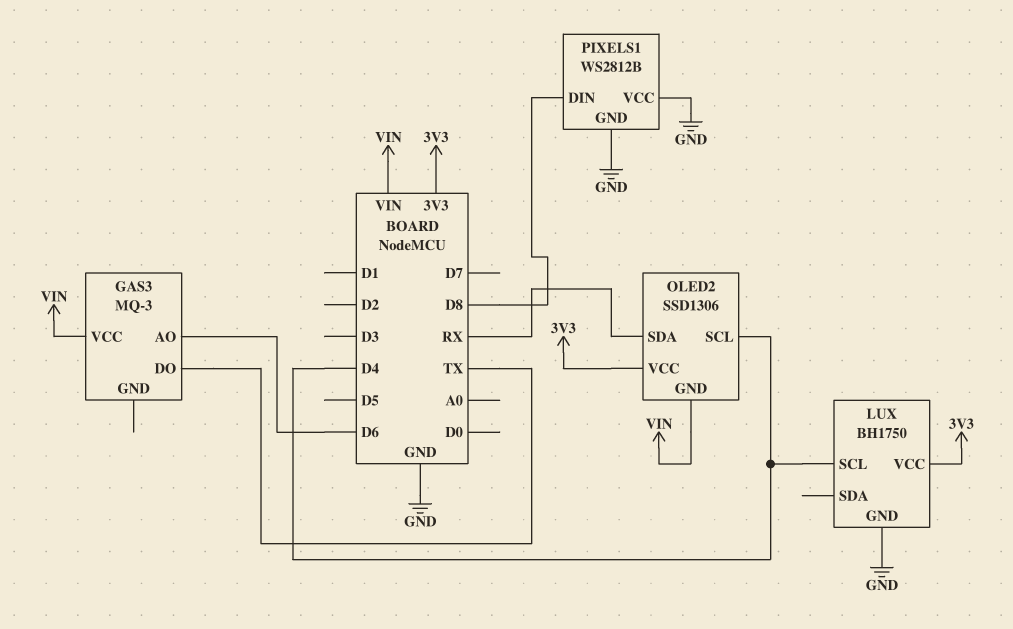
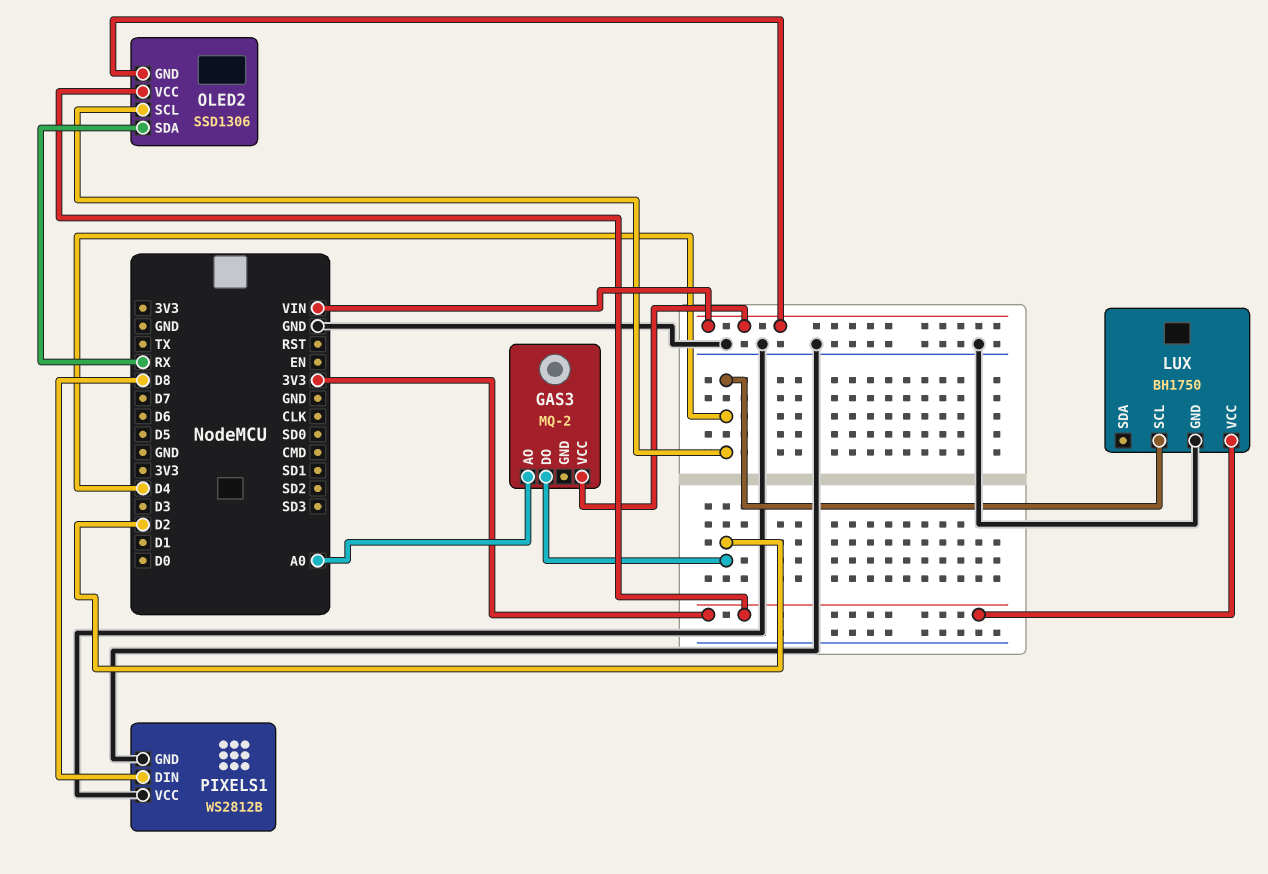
GAS3: MQ-3 -> MQ-2
GAS3 pin AO: D6 -> A0
GAS3 pin DO: TX -> D2

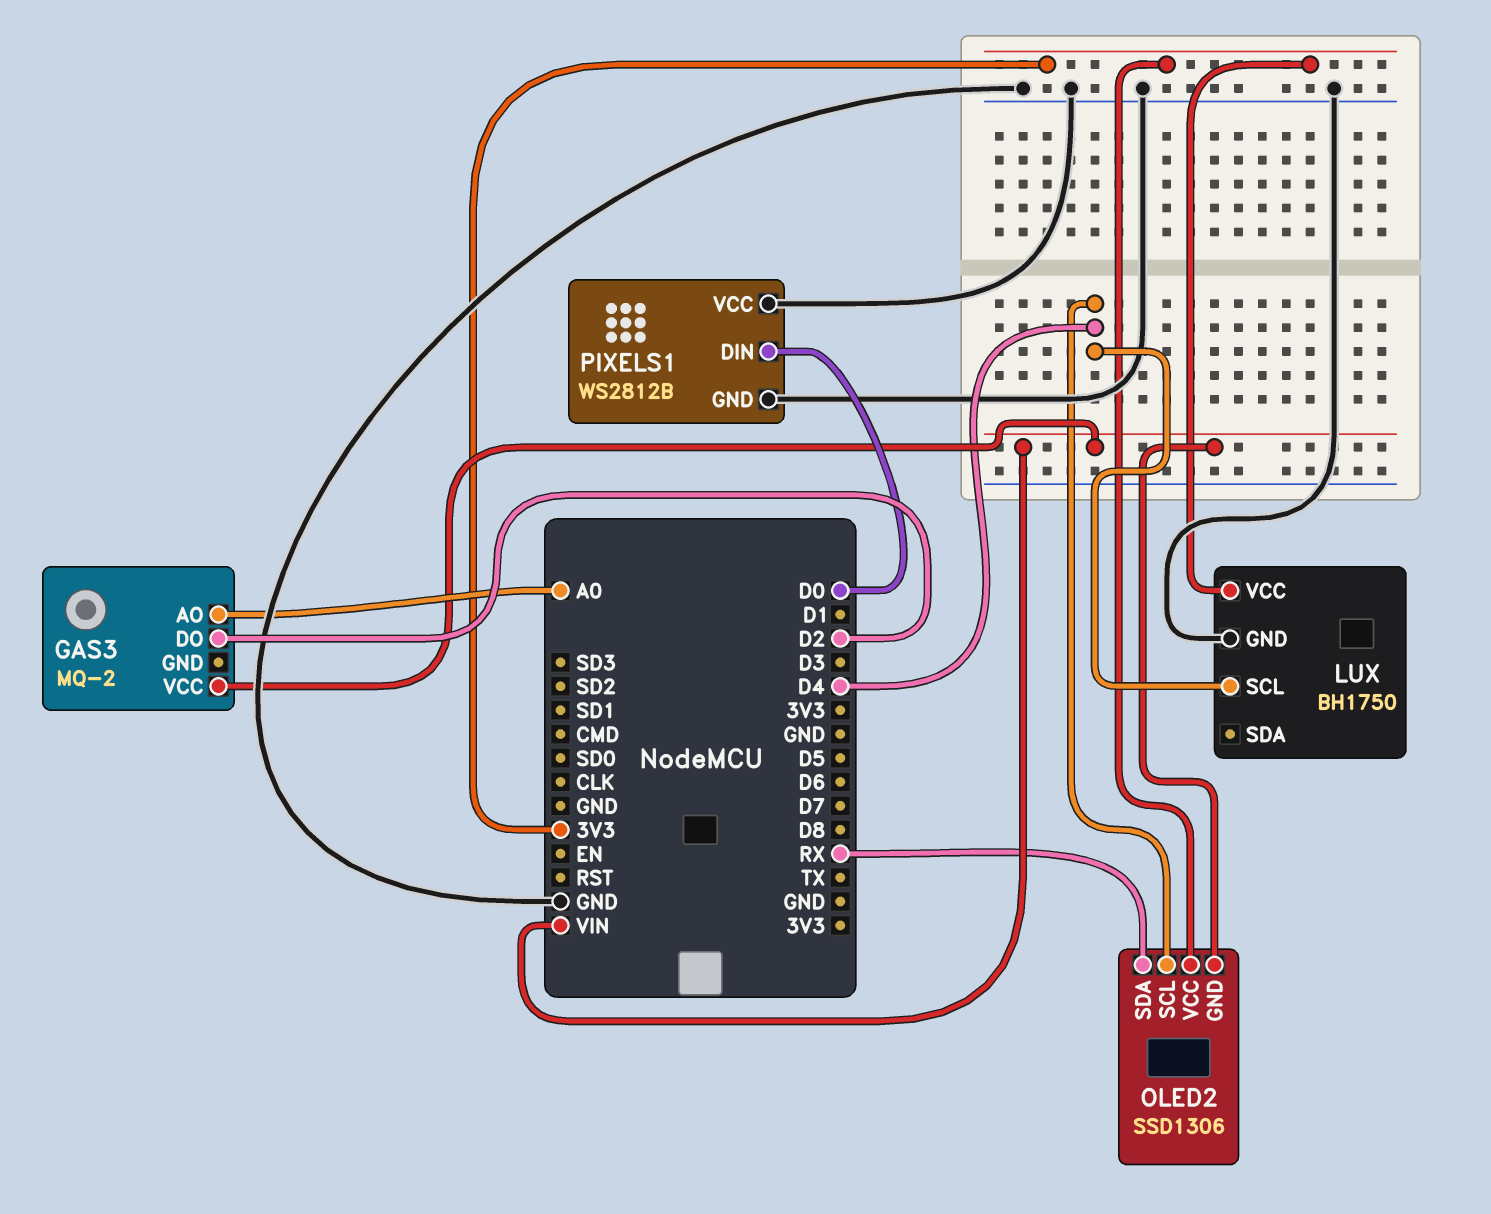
PIXELS1 pin DIN: D8 -> D0

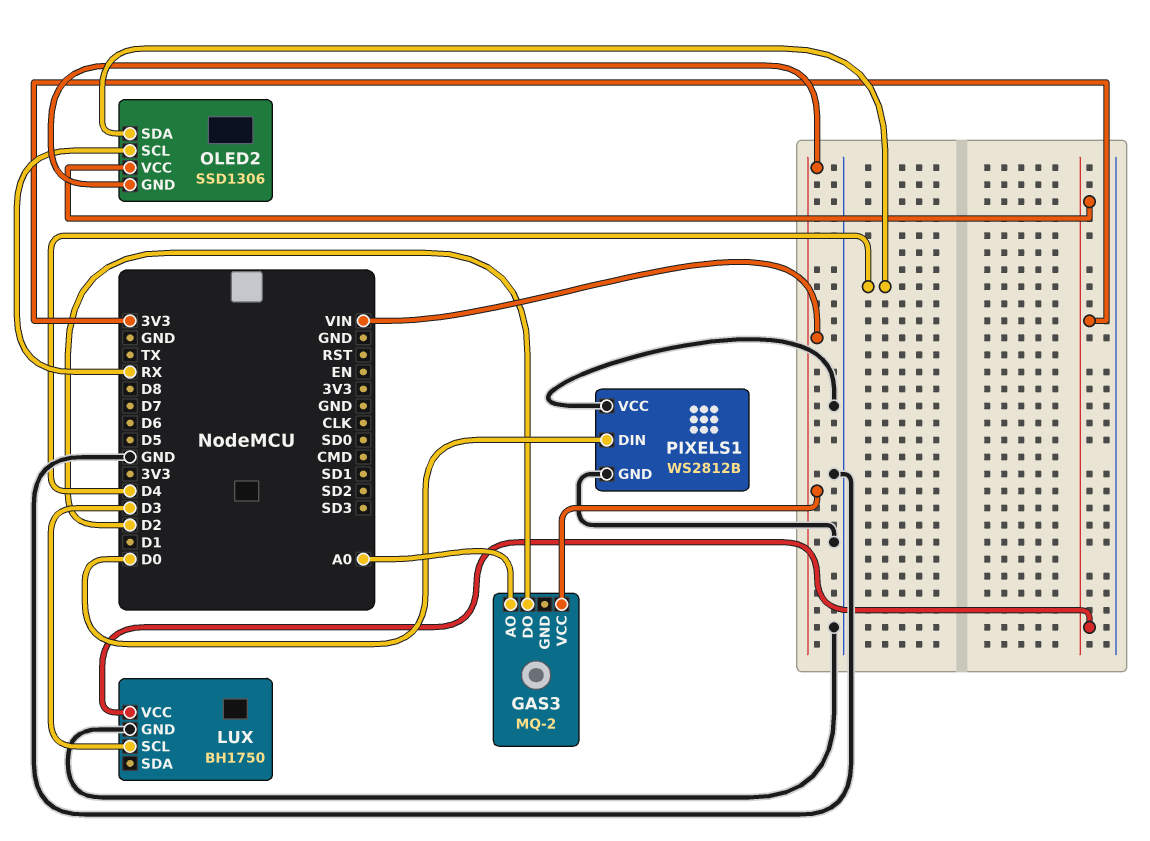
LUX pin SCL: D4 -> D3
OLED2 pin SCL: D4 -> RX
OLED2 pin SDA: RX -> D4

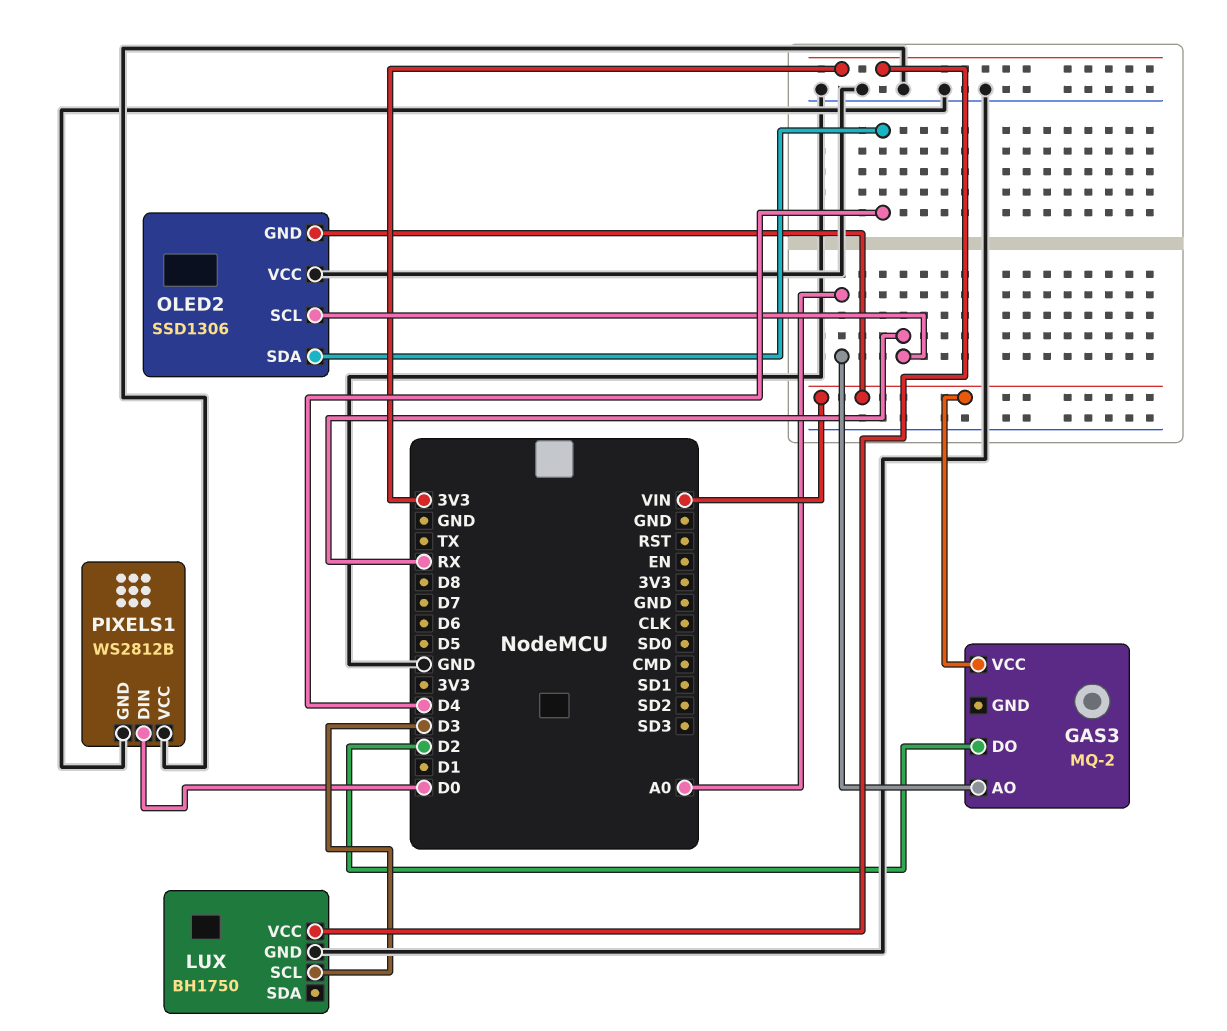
OLED2 pin VCC: 3V3 -> GND

